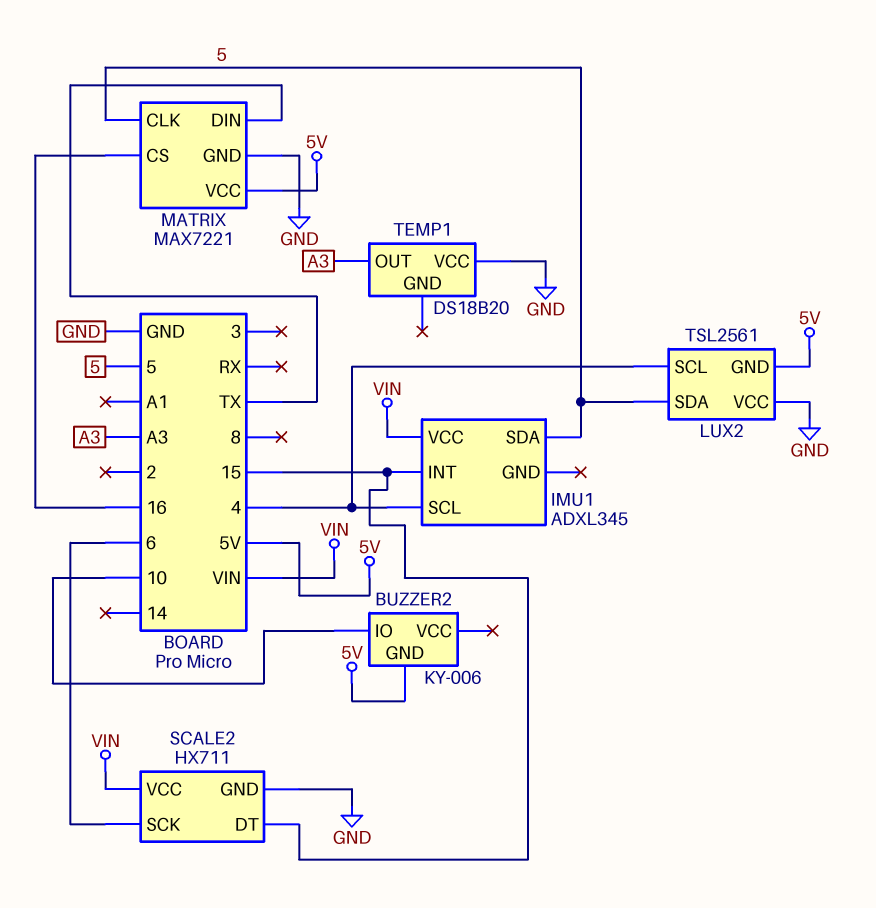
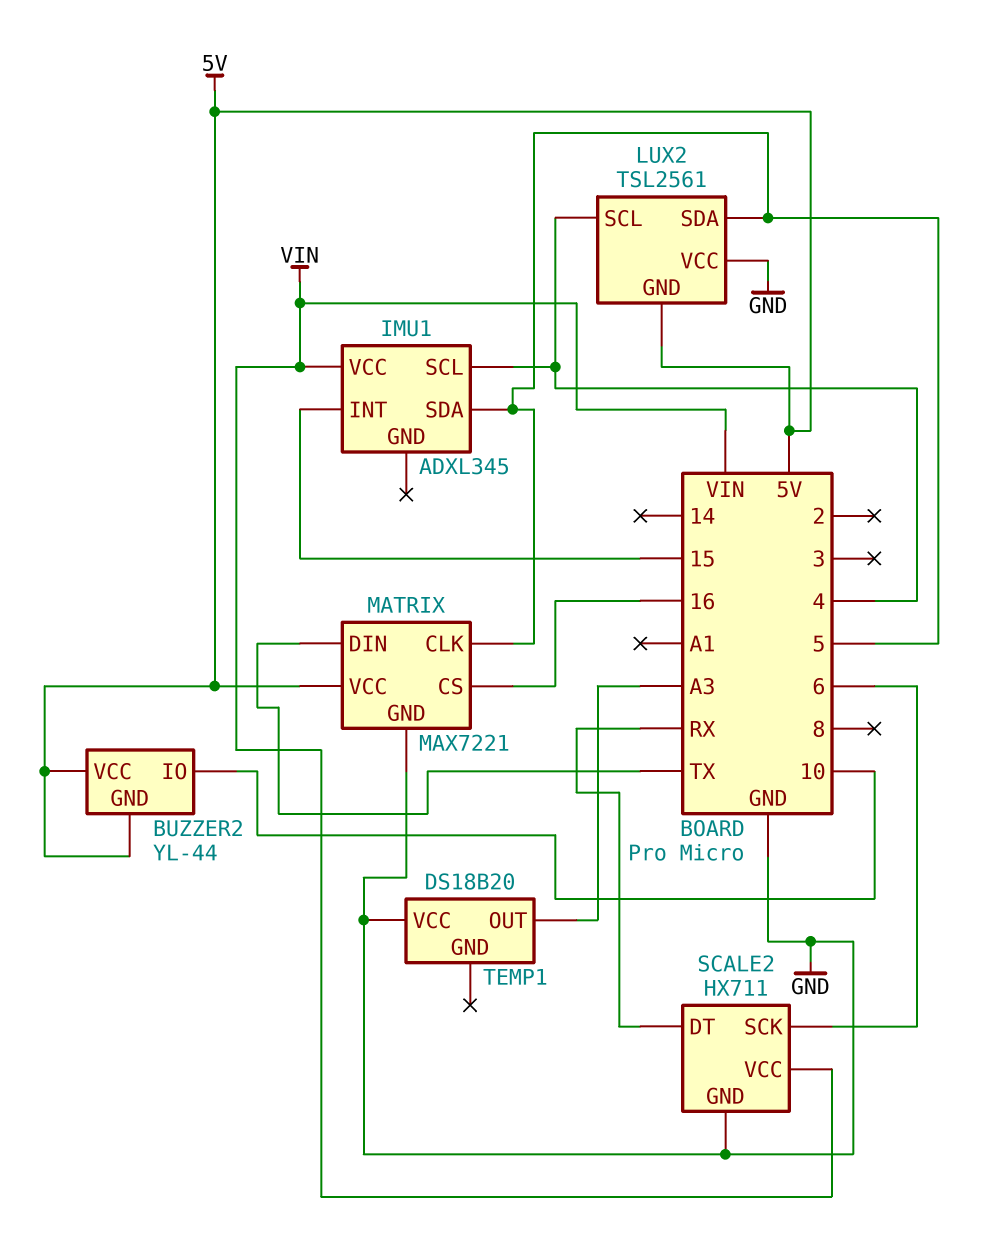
BUZZER2: KY-006 -> YL-44
BUZZER2 pin VCC: none -> 5V
SCALE2 pin DT: 15 -> RX

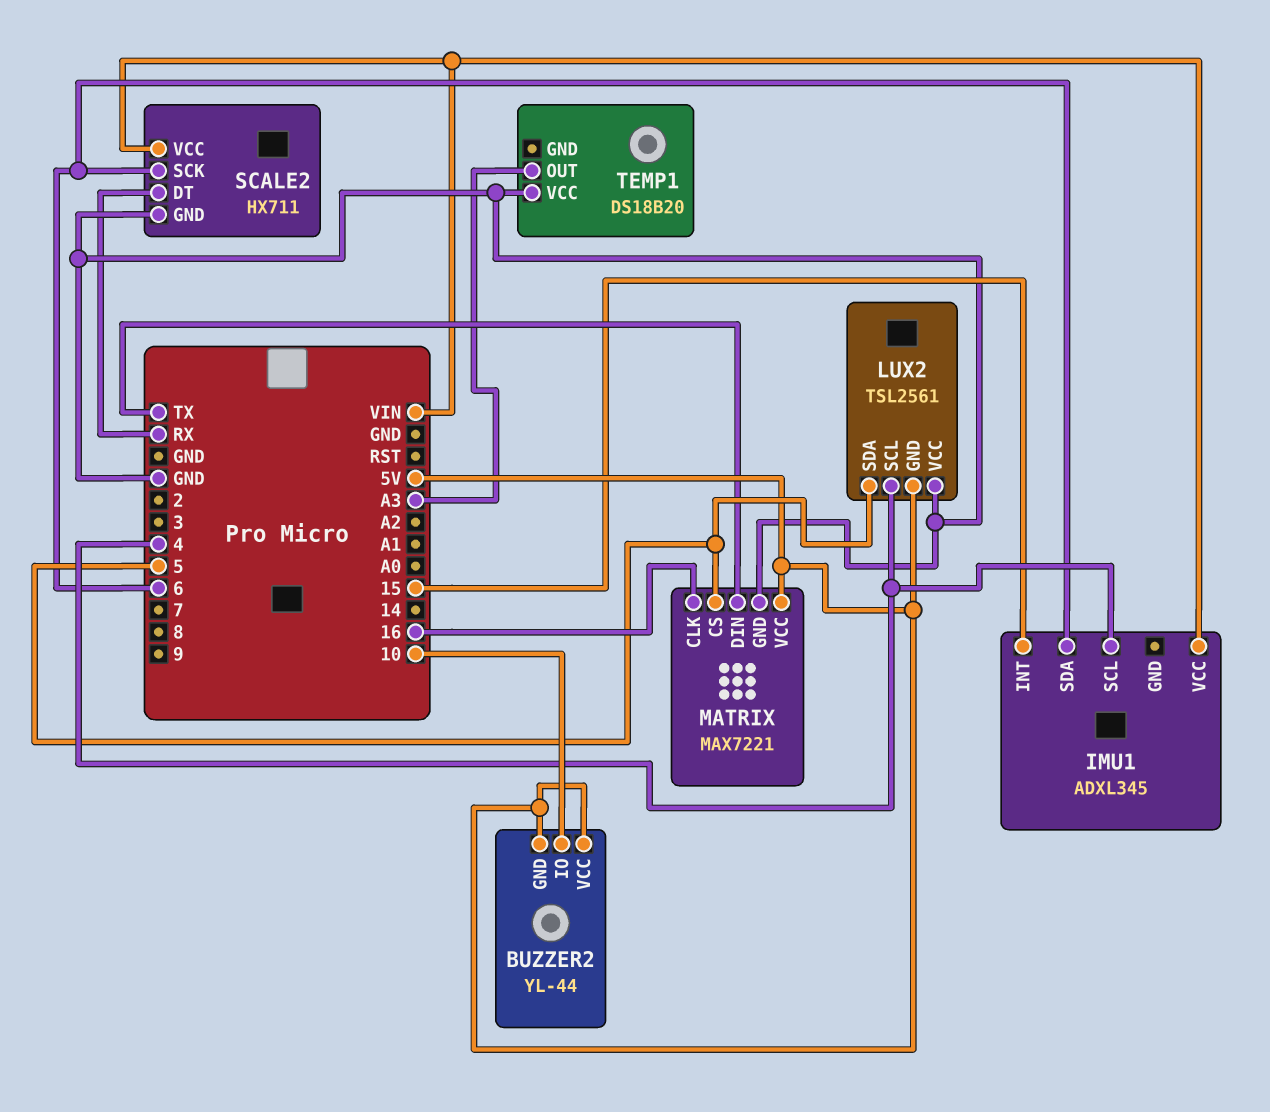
IMU1 pin SDA: 5 -> 6
MATRIX pin CLK: 5 -> 16
MATRIX pin CS: 16 -> 5

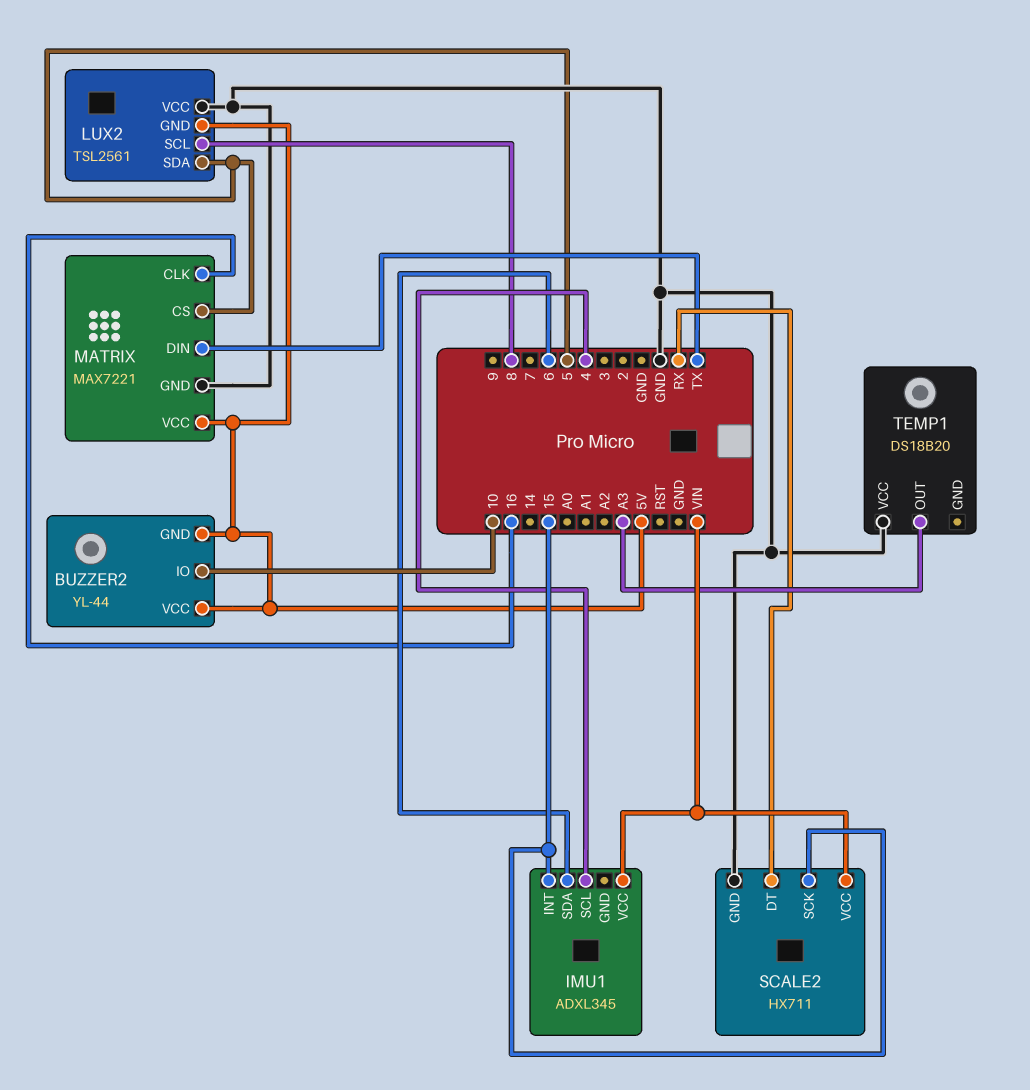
LUX2 pin SCL: 4 -> 8
SCALE2 pin SCK: 6 -> 15

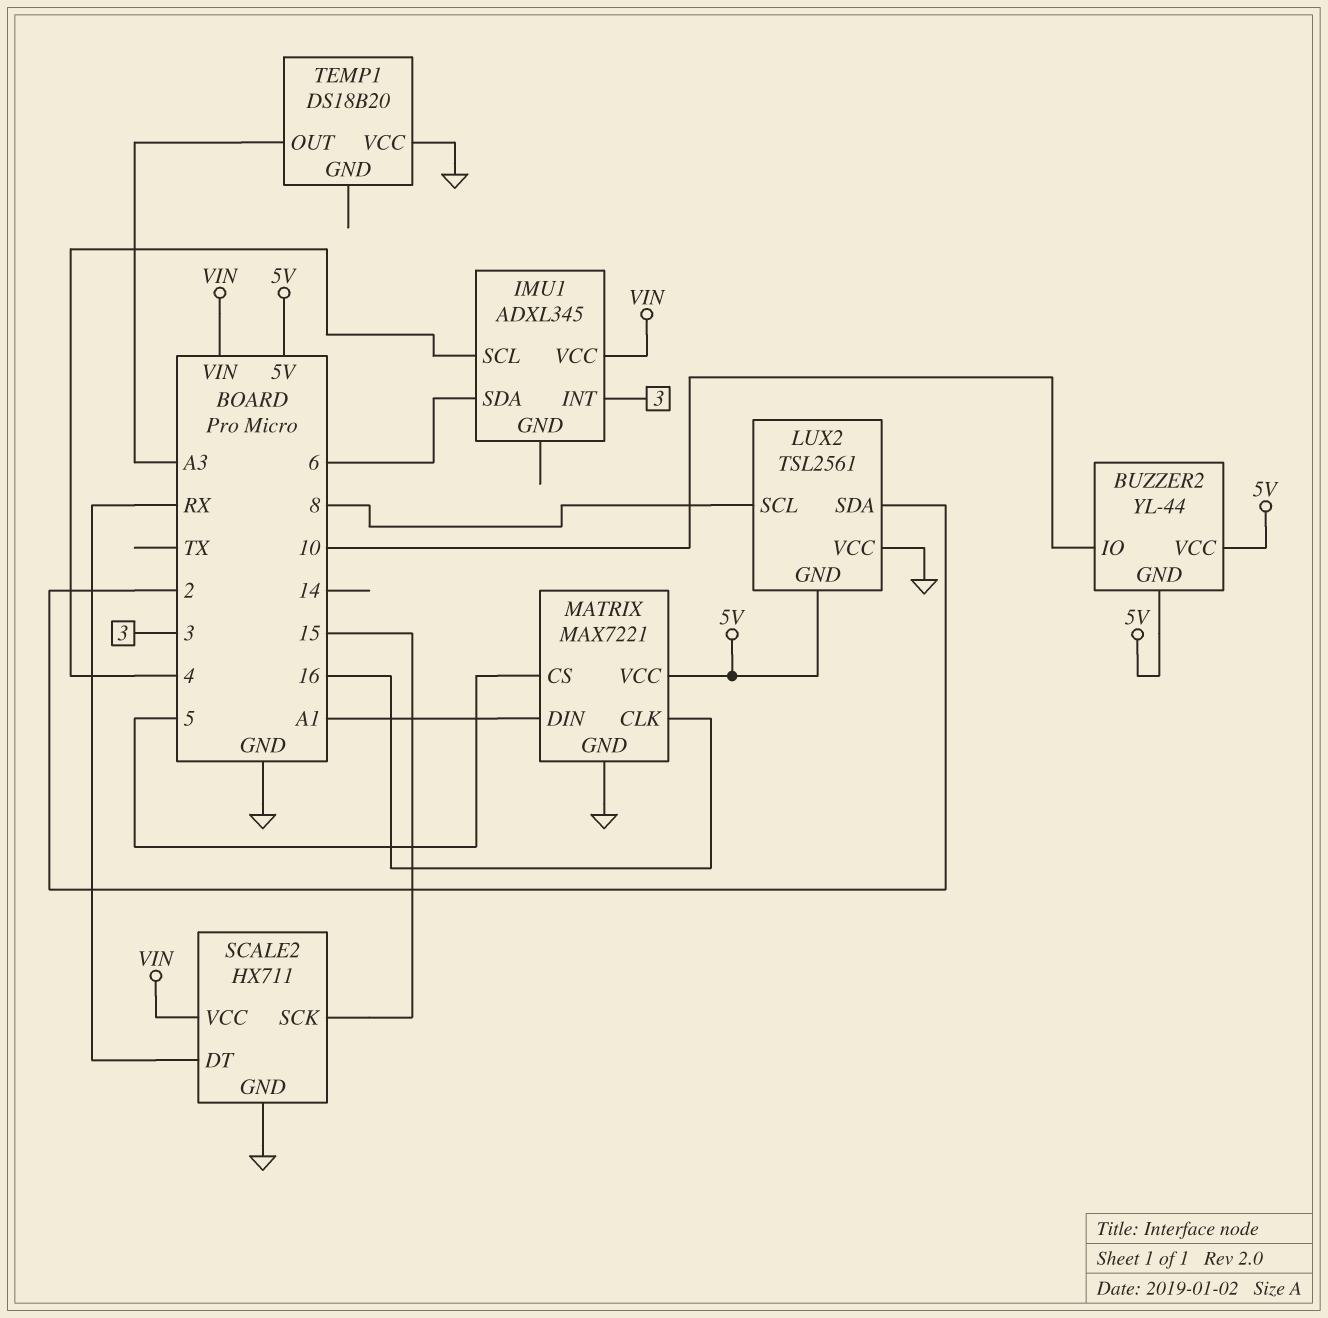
IMU1 pin INT: 15 -> 3
LUX2 pin SDA: 5 -> 2
MATRIX pin DIN: TX -> A1

